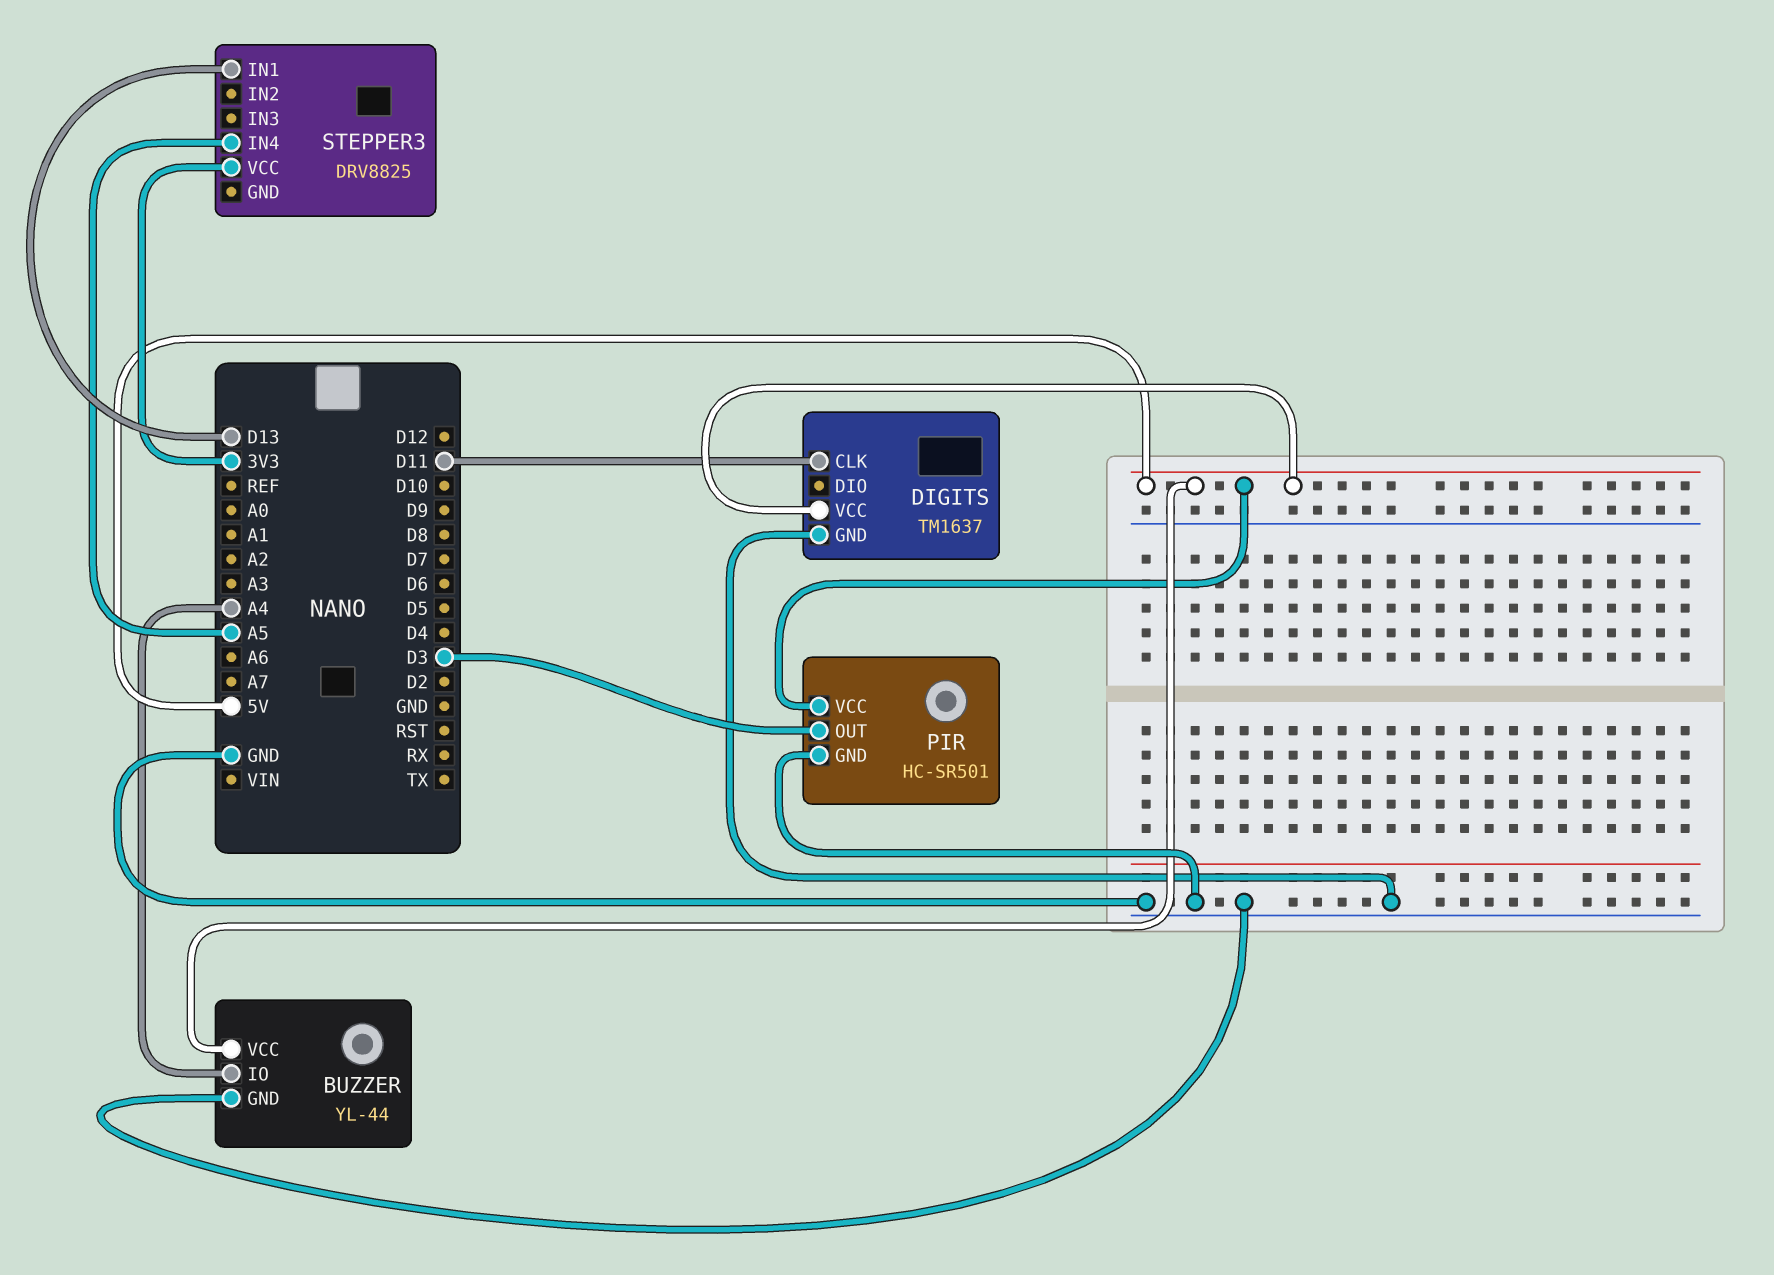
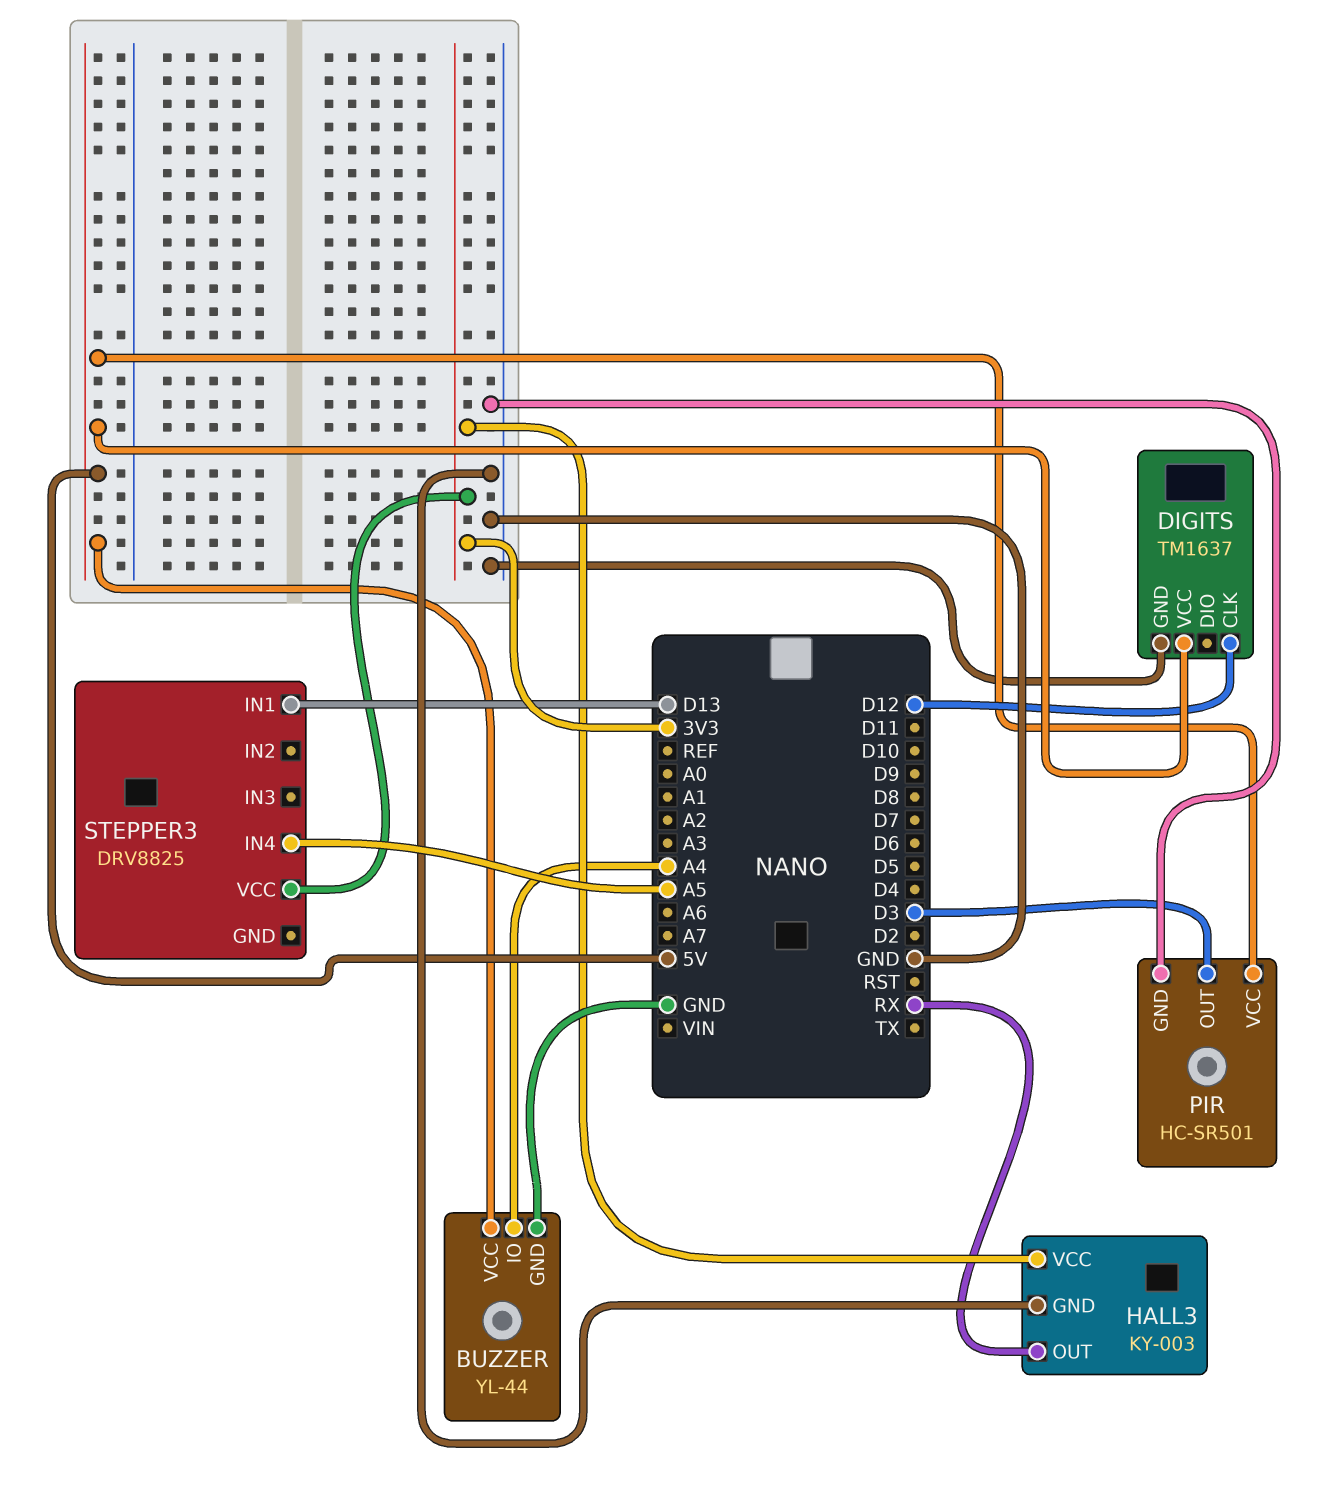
DIGITS pin CLK: D11 -> D12
HALL3: none -> KY-003
HALL3 pin GND: none -> GND
HALL3 pin OUT: none -> RX
HALL3 pin VCC: none -> 3V3

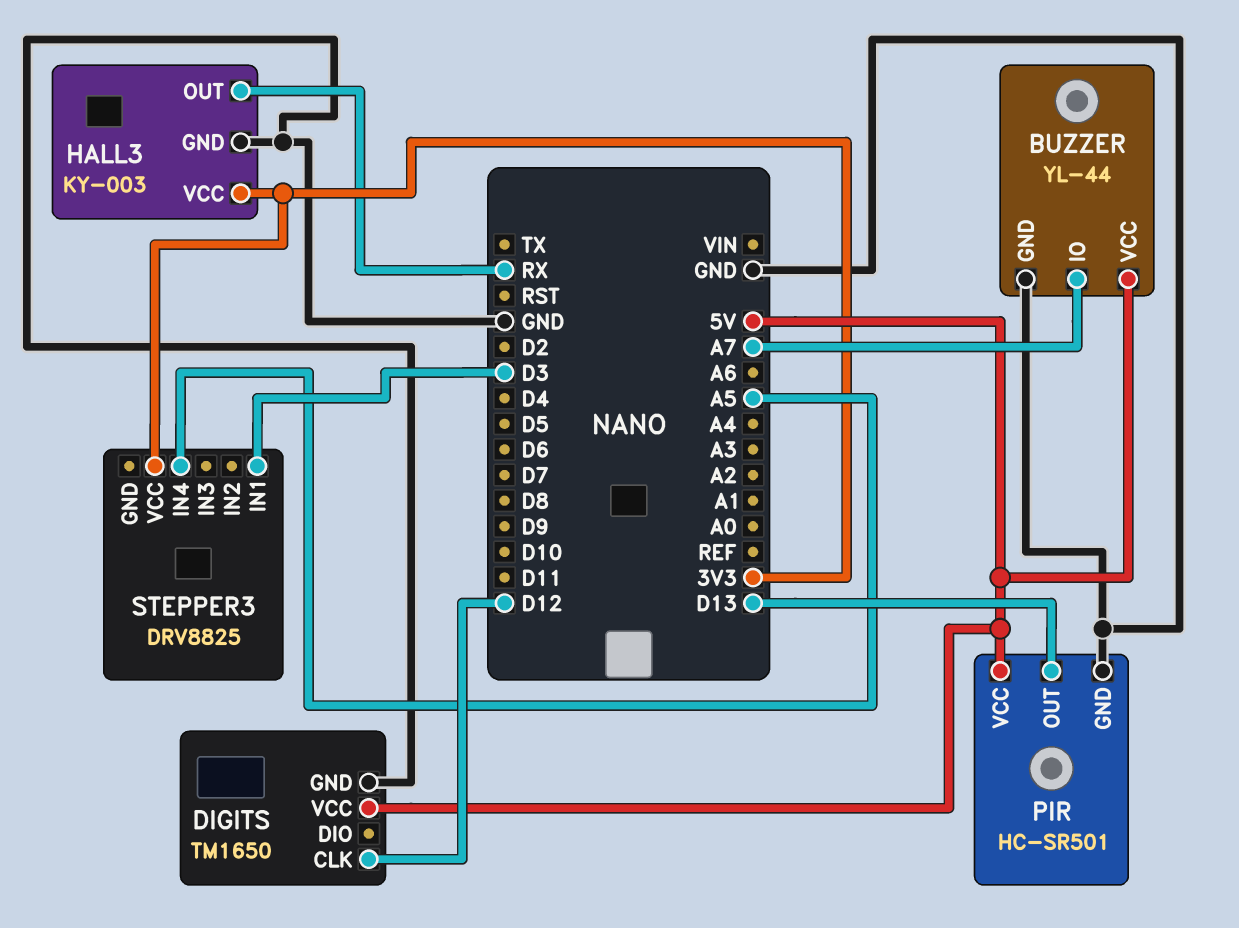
BUZZER pin IO: A4 -> A7
DIGITS: TM1637 -> TM1650
PIR pin OUT: D3 -> D13
STEPPER3 pin IN1: D13 -> D3

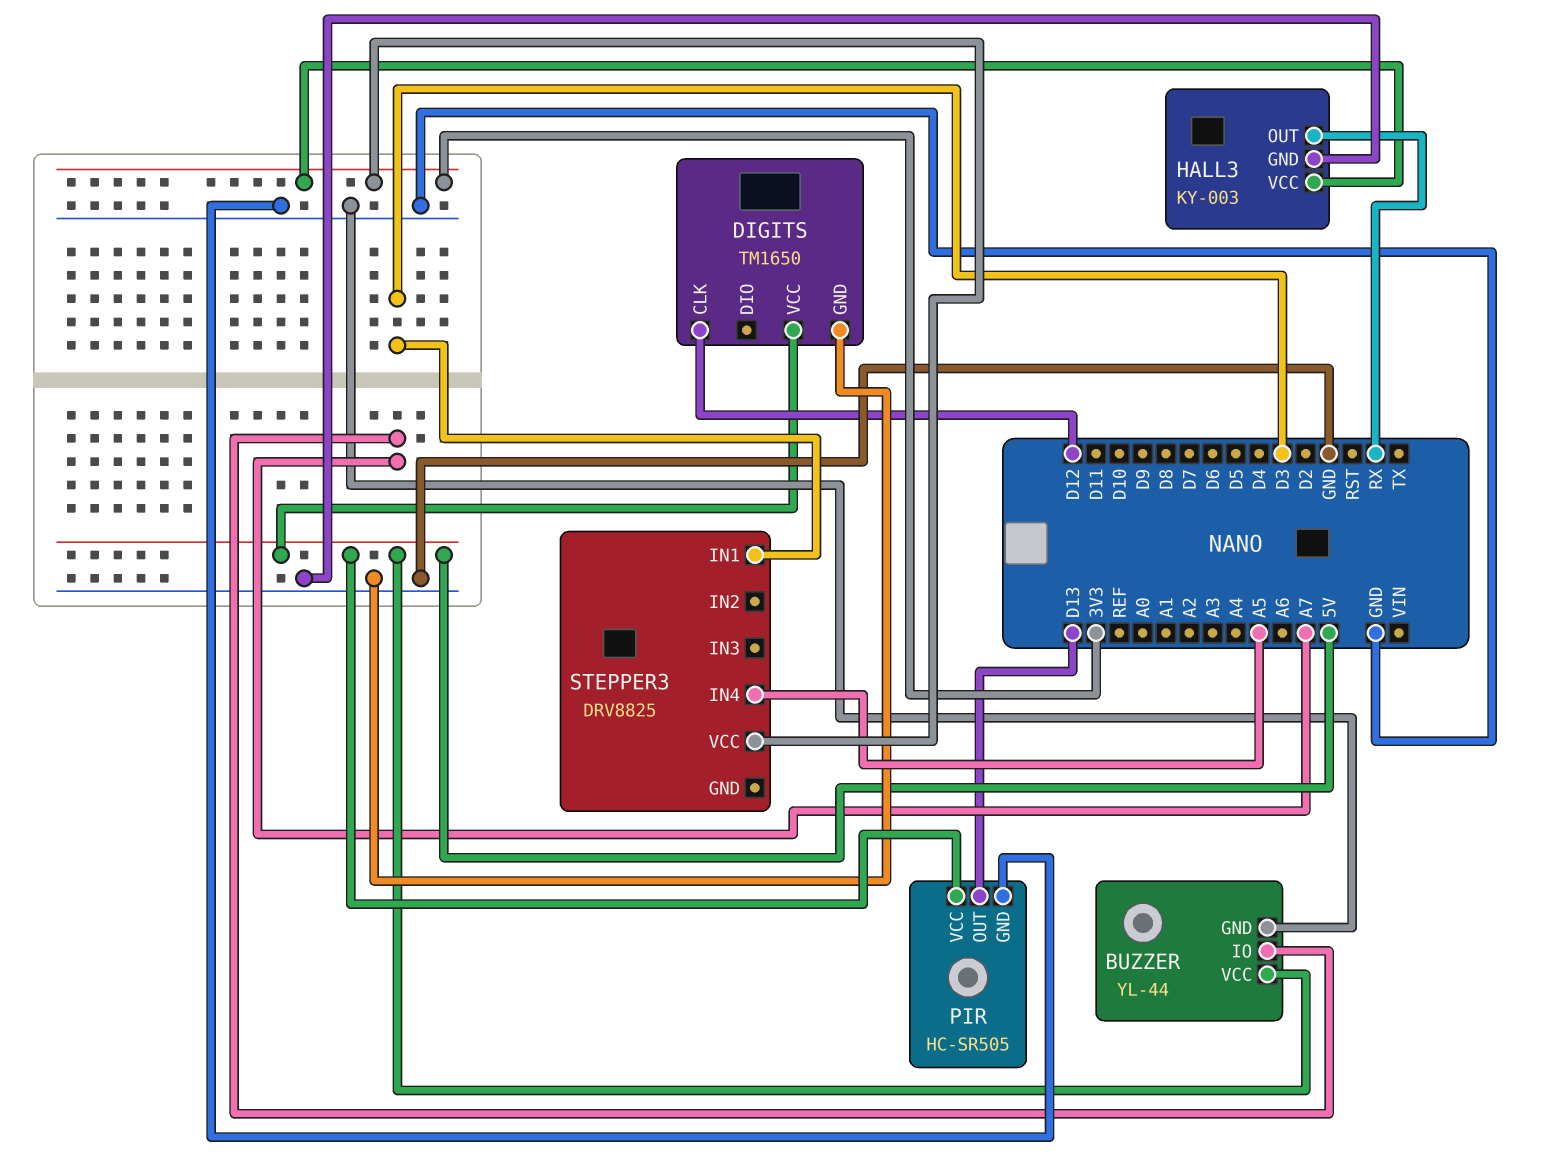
PIR: HC-SR501 -> HC-SR505

